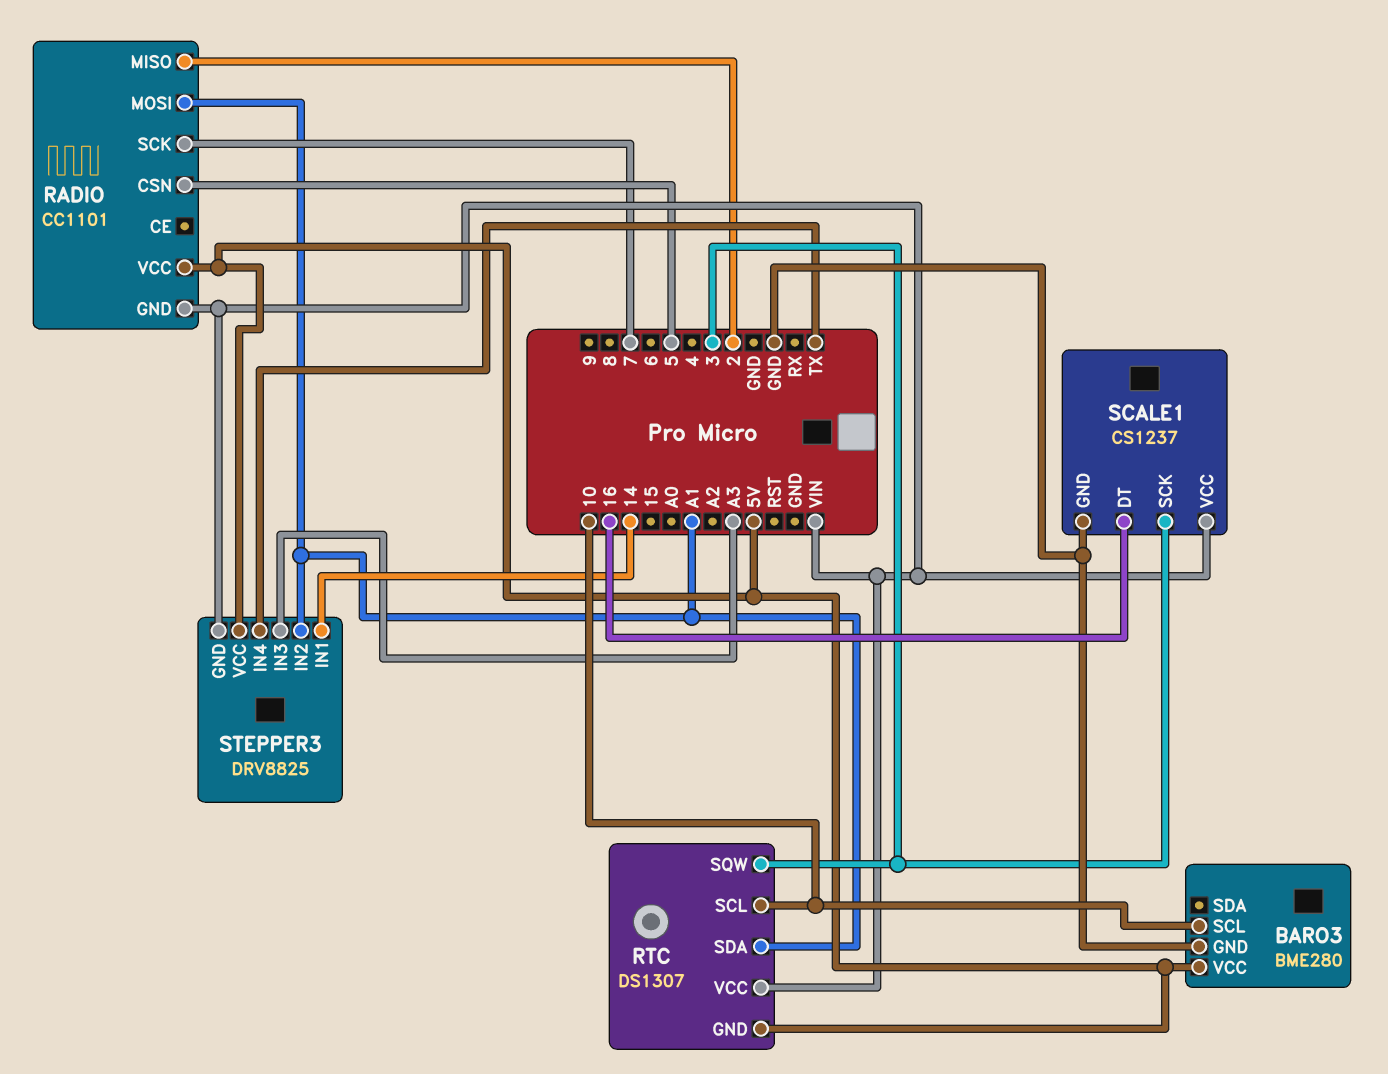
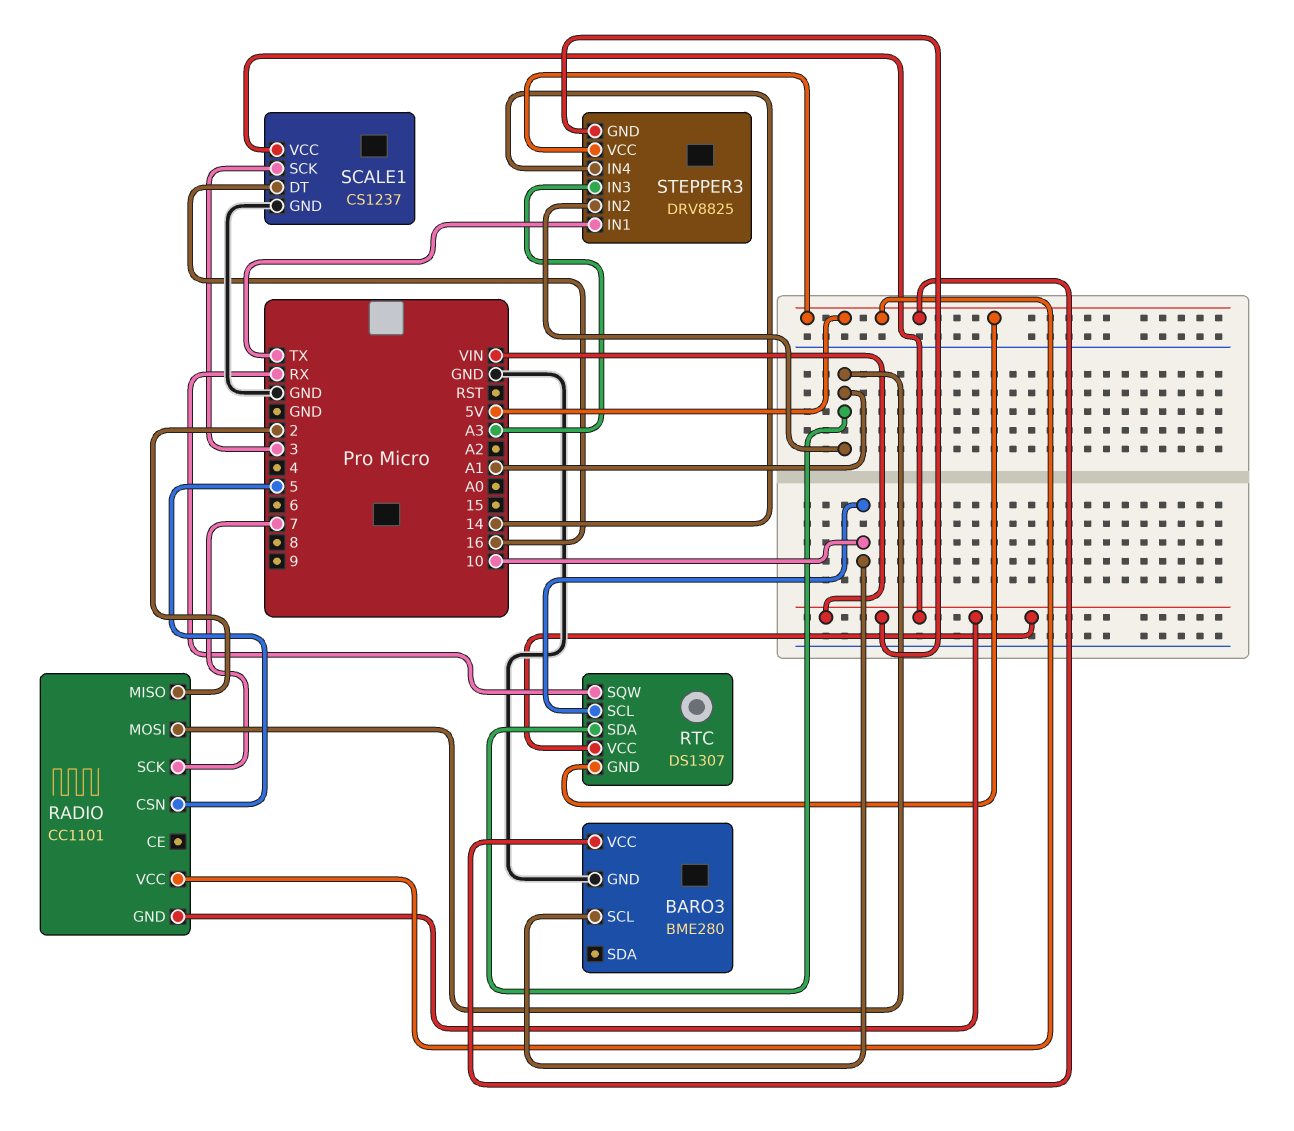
RTC pin SQW: 3 -> RX
STEPPER3 pin IN1: 14 -> TX
STEPPER3 pin IN4: TX -> 14

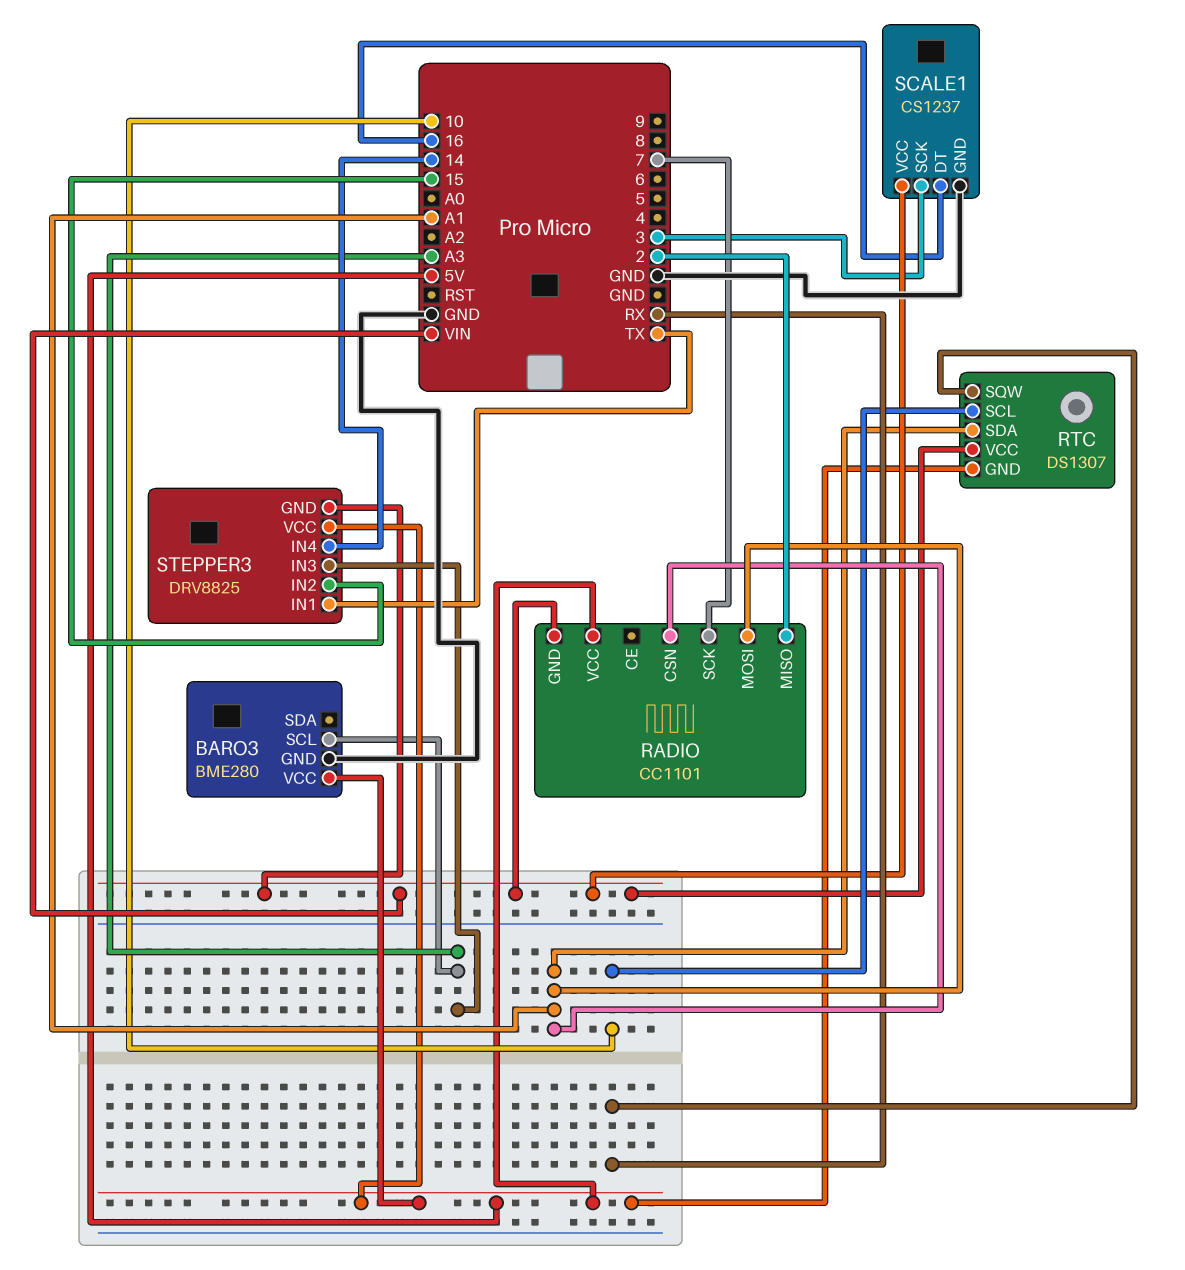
BARO3 pin SCL: 10 -> A3
RADIO pin CSN: 5 -> A1
STEPPER3 pin IN2: A1 -> 15

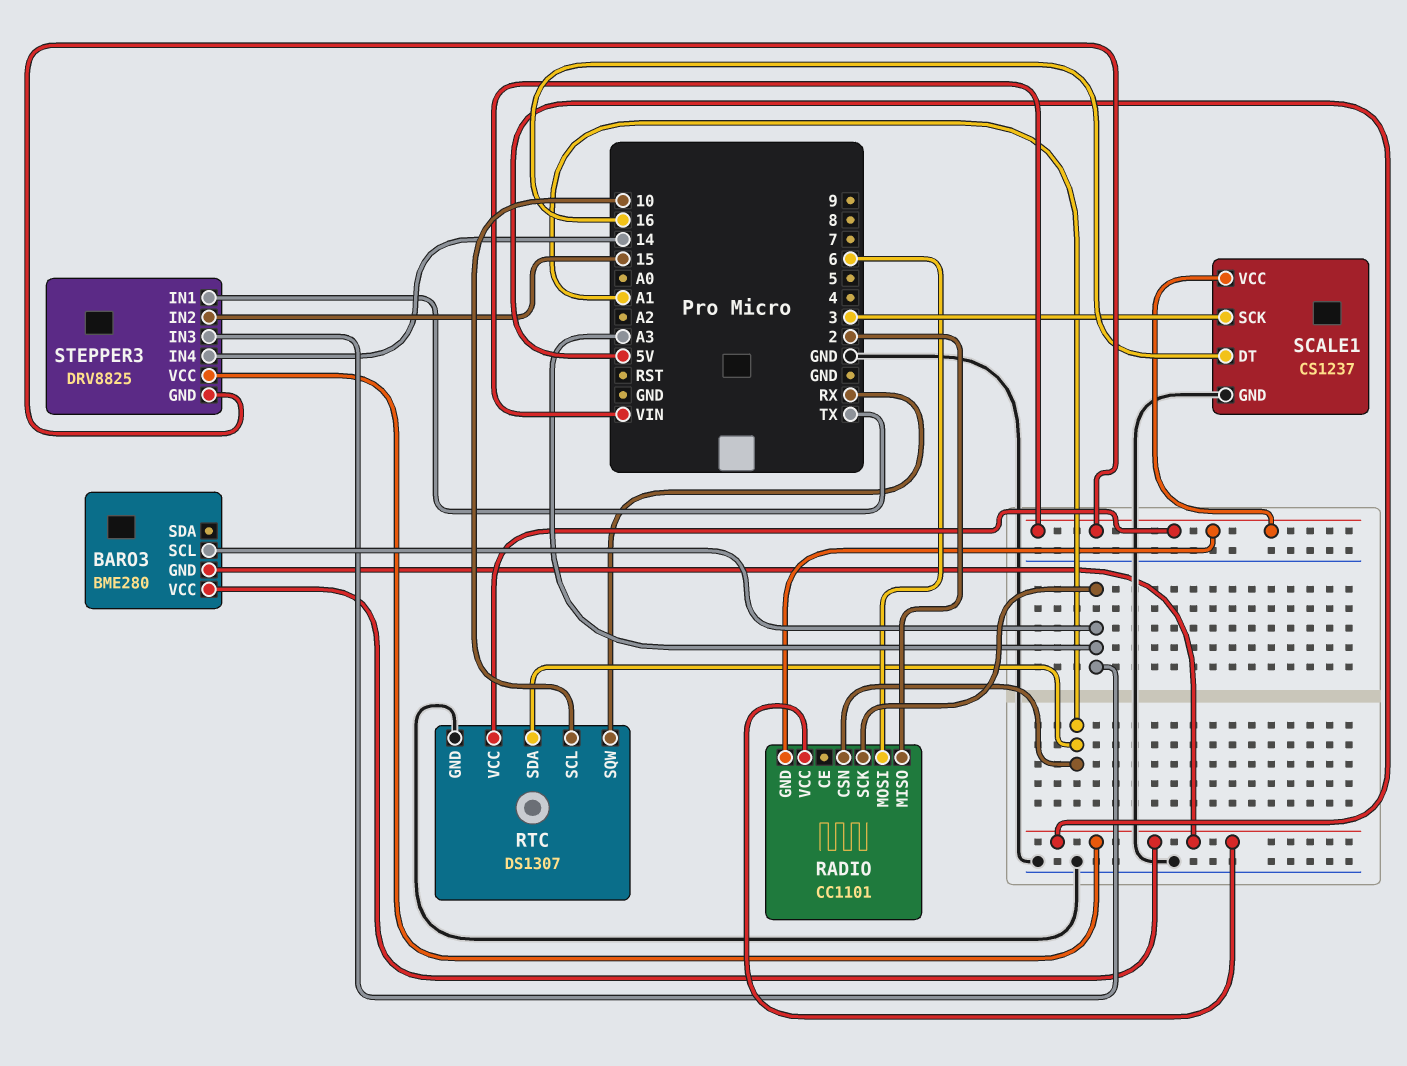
BARO3 pin GND: GND -> 5V
RADIO pin MOSI: A1 -> 6
RADIO pin SCK: 7 -> A3
RTC pin GND: 5V -> GND

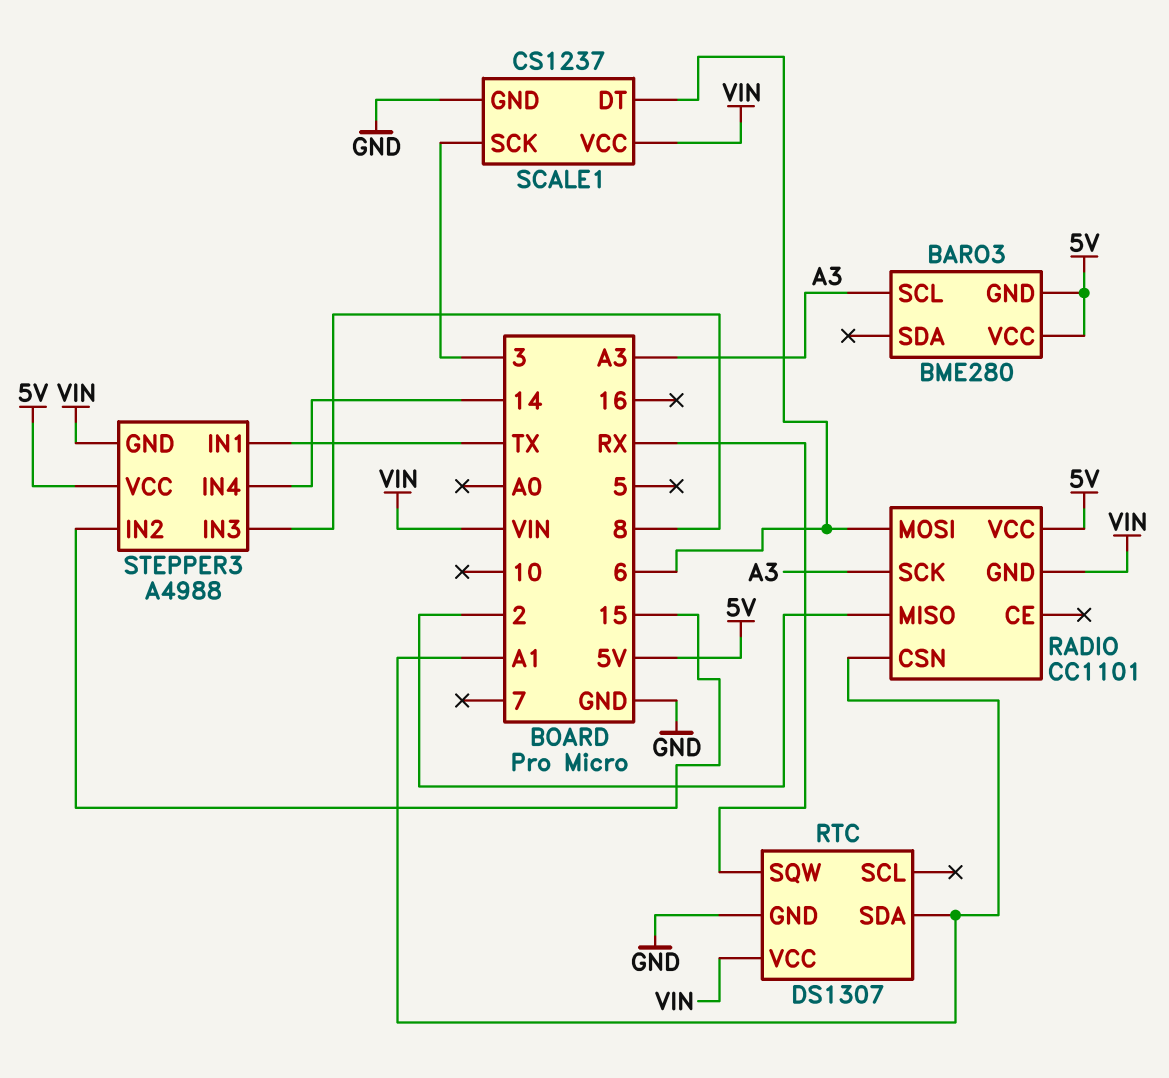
RTC pin SCL: 10 -> none
SCALE1 pin DT: 16 -> 6
STEPPER3: DRV8825 -> A4988
STEPPER3 pin IN3: A3 -> 8

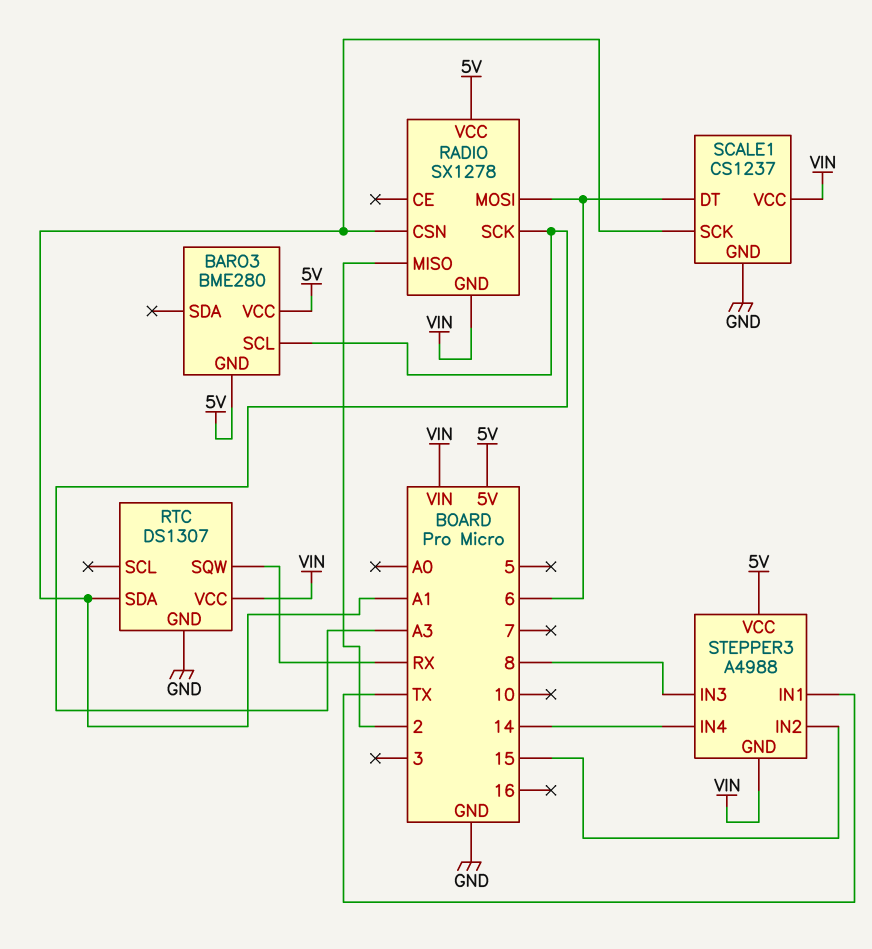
RADIO: CC1101 -> SX1278
SCALE1 pin SCK: 3 -> A1

